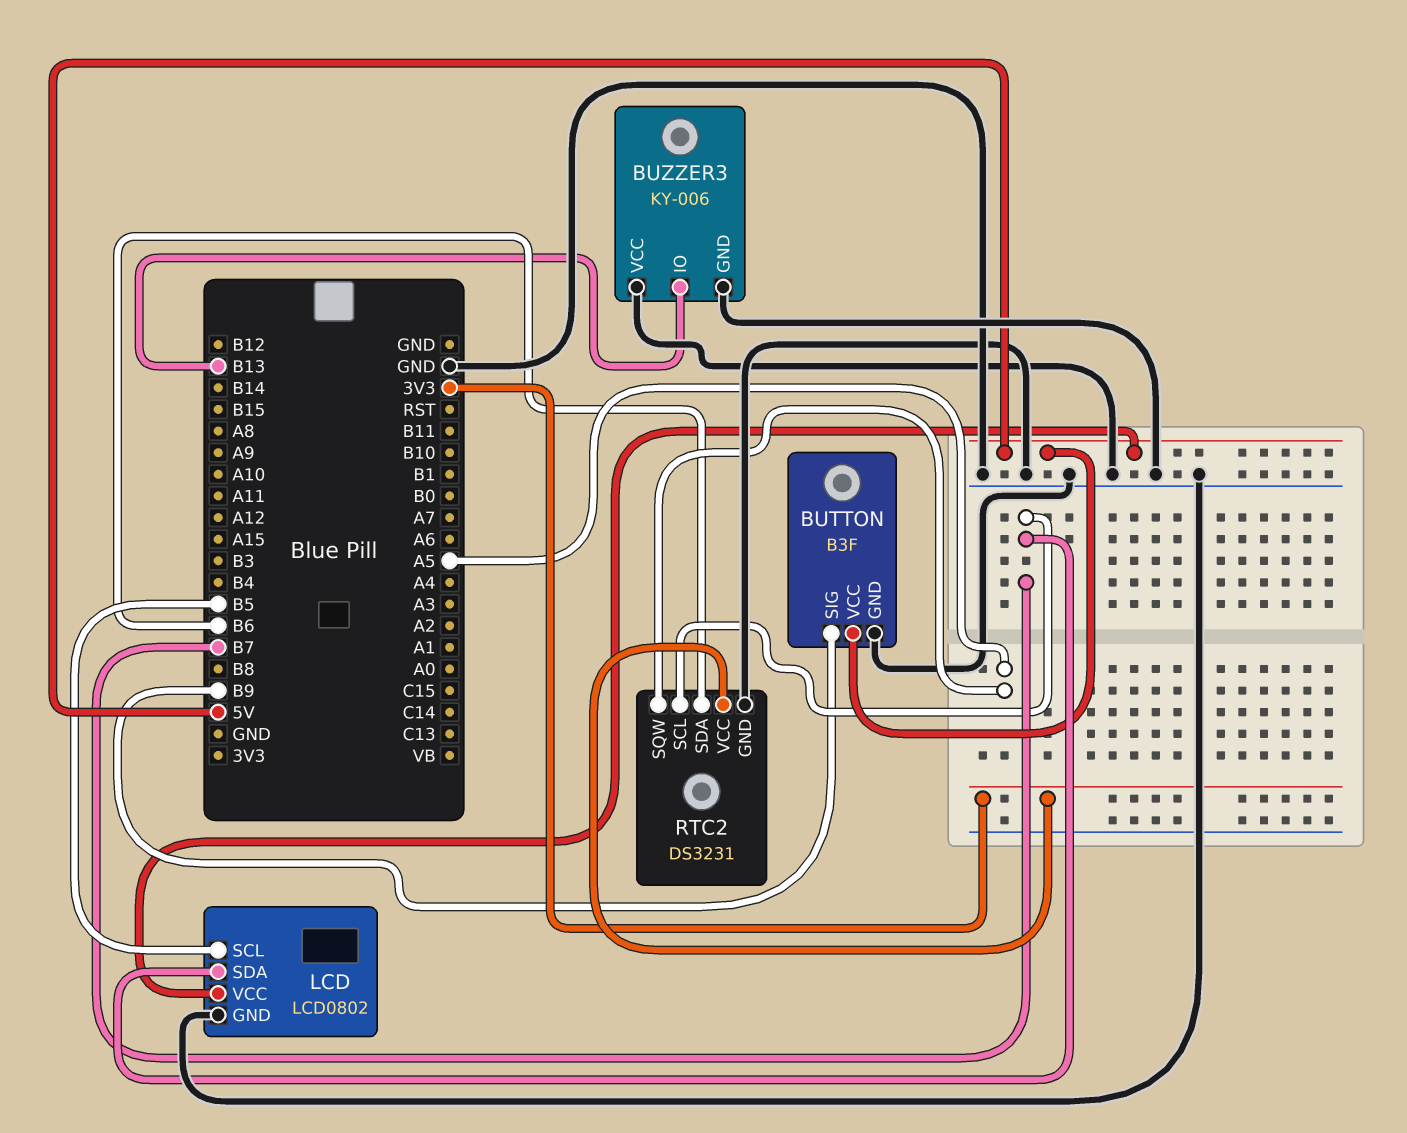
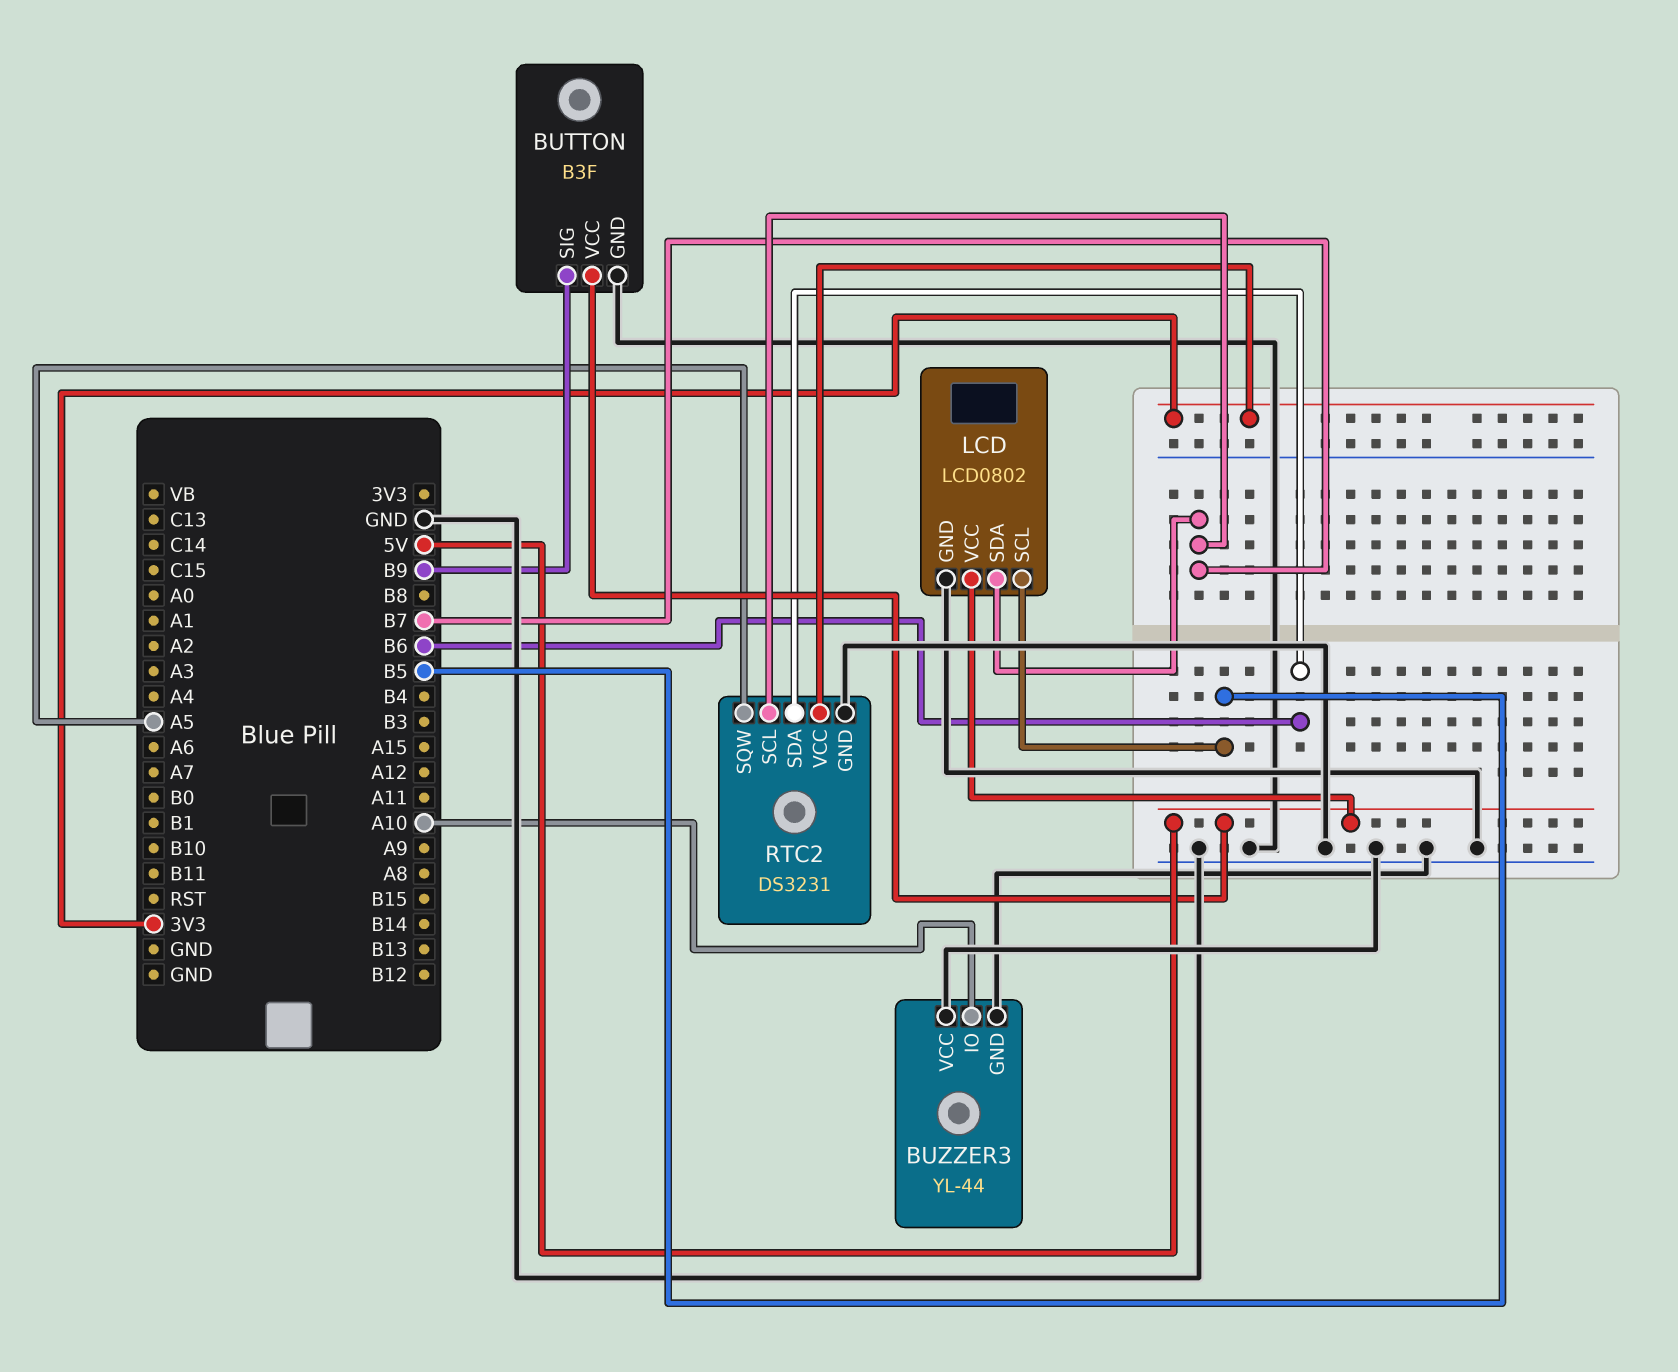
BUZZER3: KY-006 -> YL-44
BUZZER3 pin IO: B13 -> A10

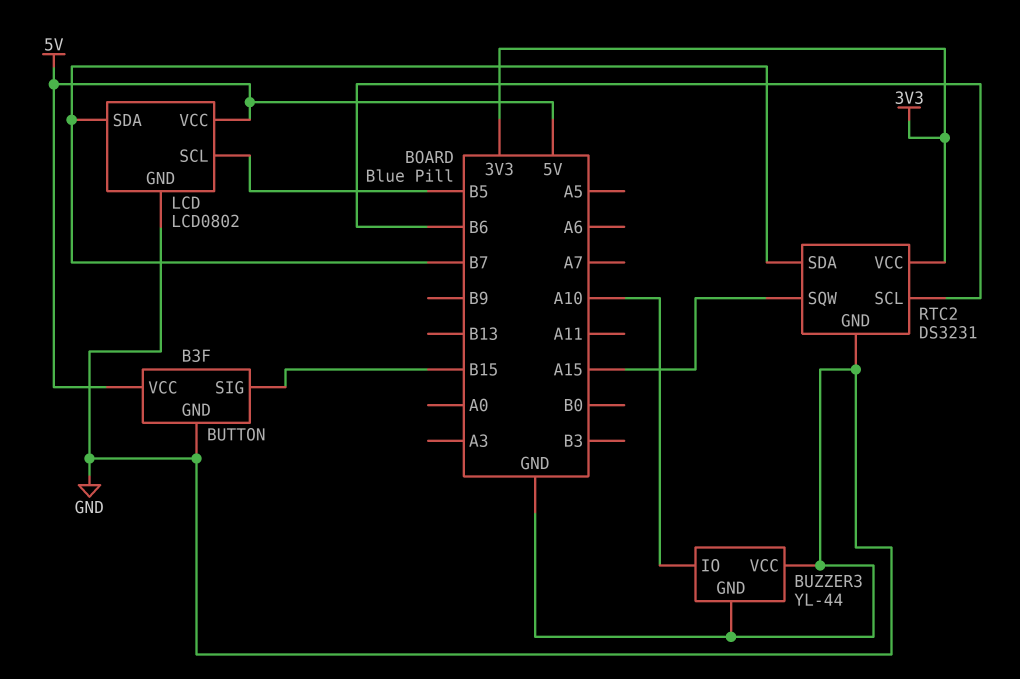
BUTTON pin SIG: B9 -> B15
RTC2 pin SCL: B7 -> B6
RTC2 pin SDA: B6 -> B7
RTC2 pin SQW: A5 -> A15

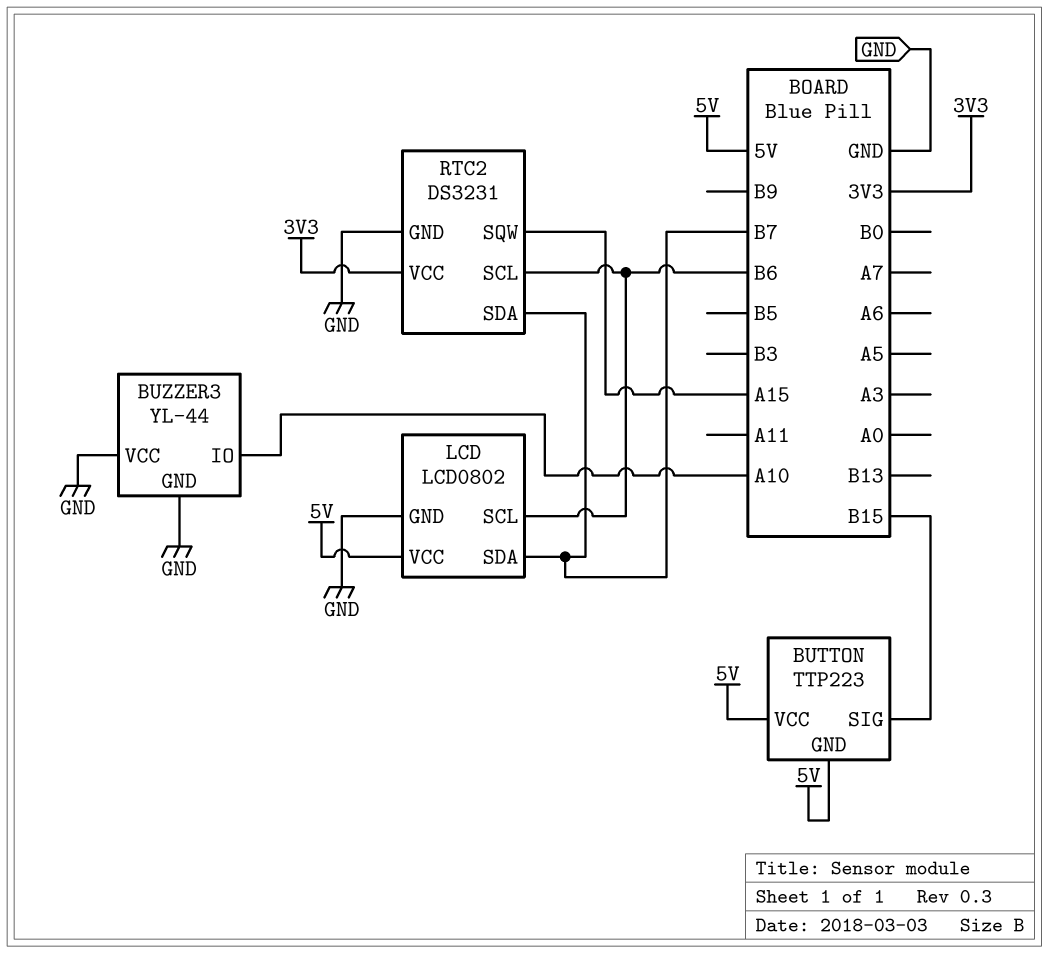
BUTTON: B3F -> TTP223
BUTTON pin GND: GND -> 5V
LCD pin SCL: B5 -> B6

